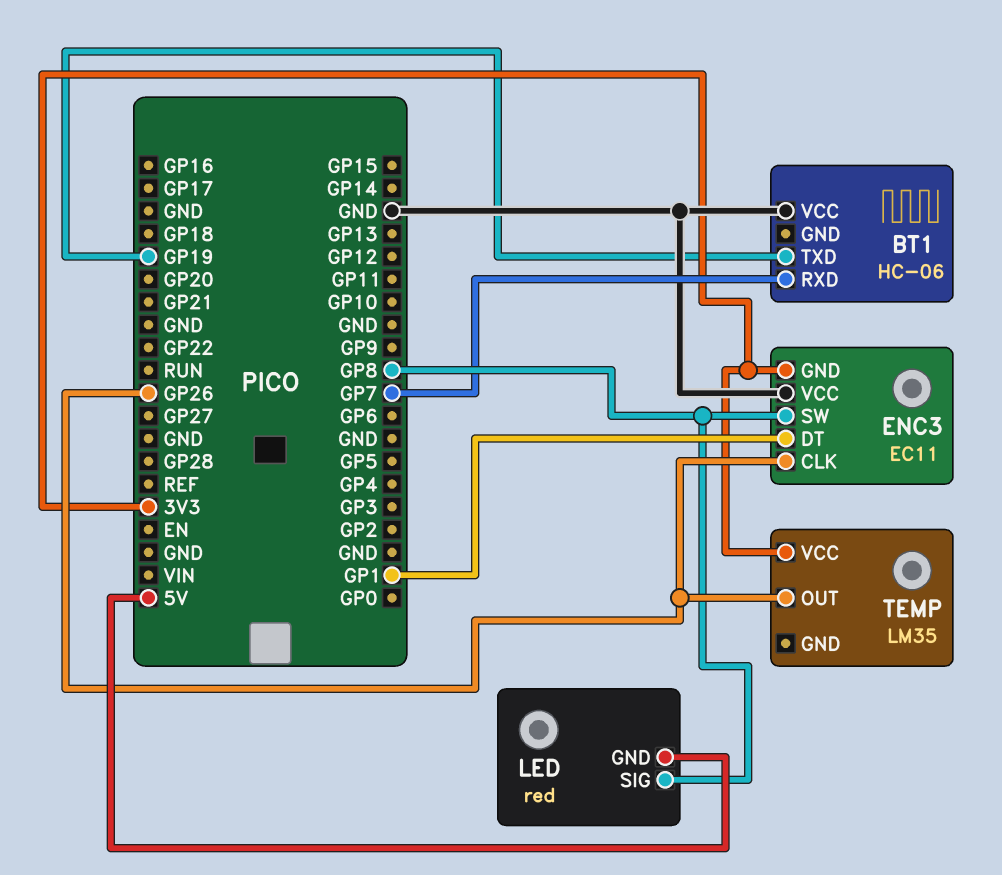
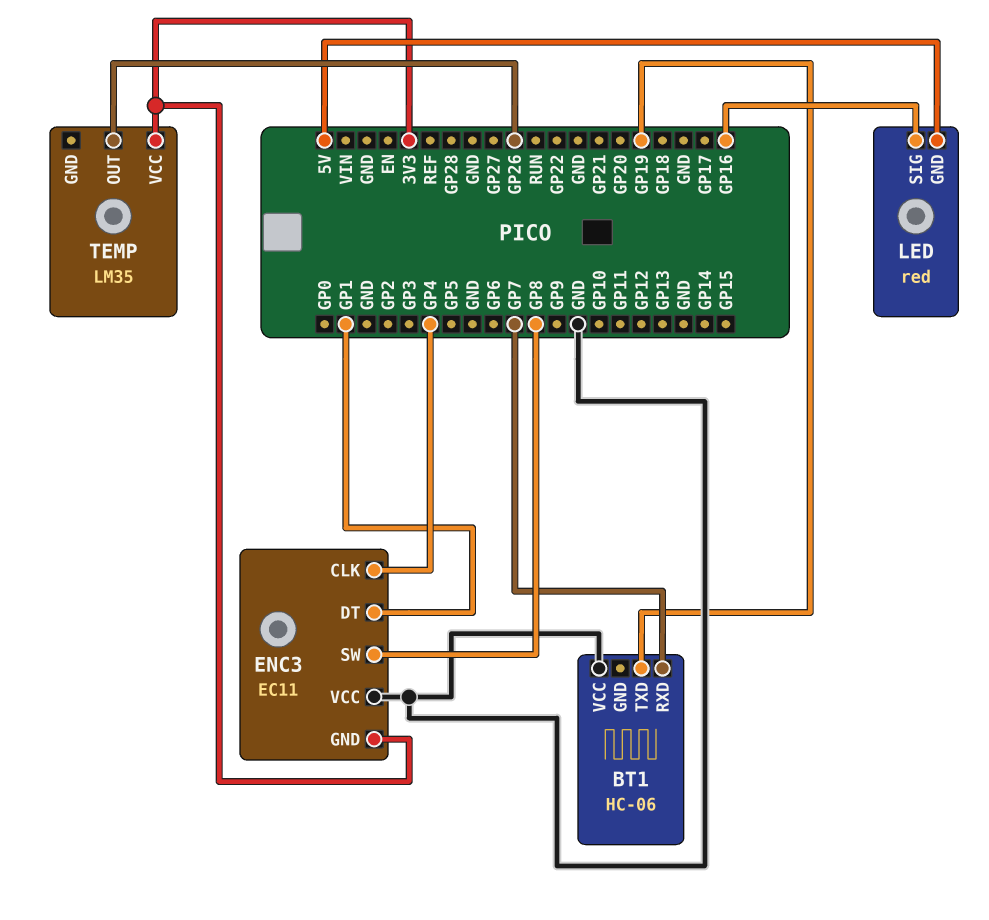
ENC3 pin CLK: GP26 -> GP4
LED pin SIG: GP8 -> GP16

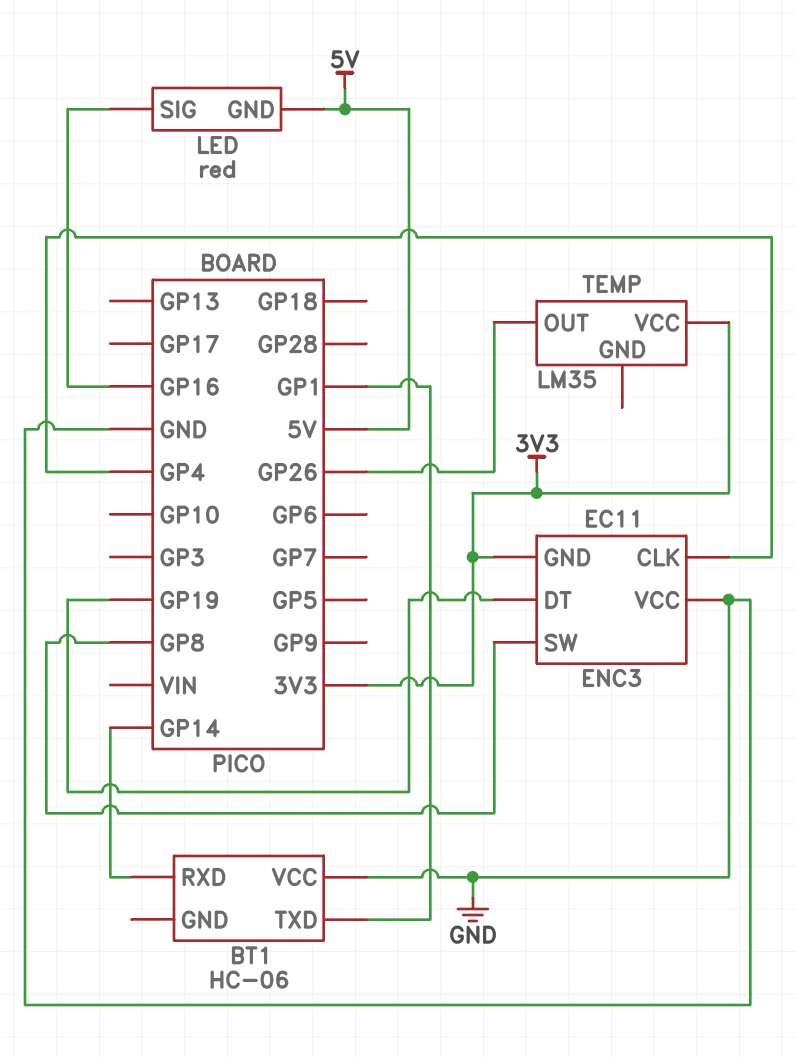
BT1 pin RXD: GP7 -> GP14
BT1 pin TXD: GP19 -> GP1
ENC3 pin DT: GP1 -> GP19

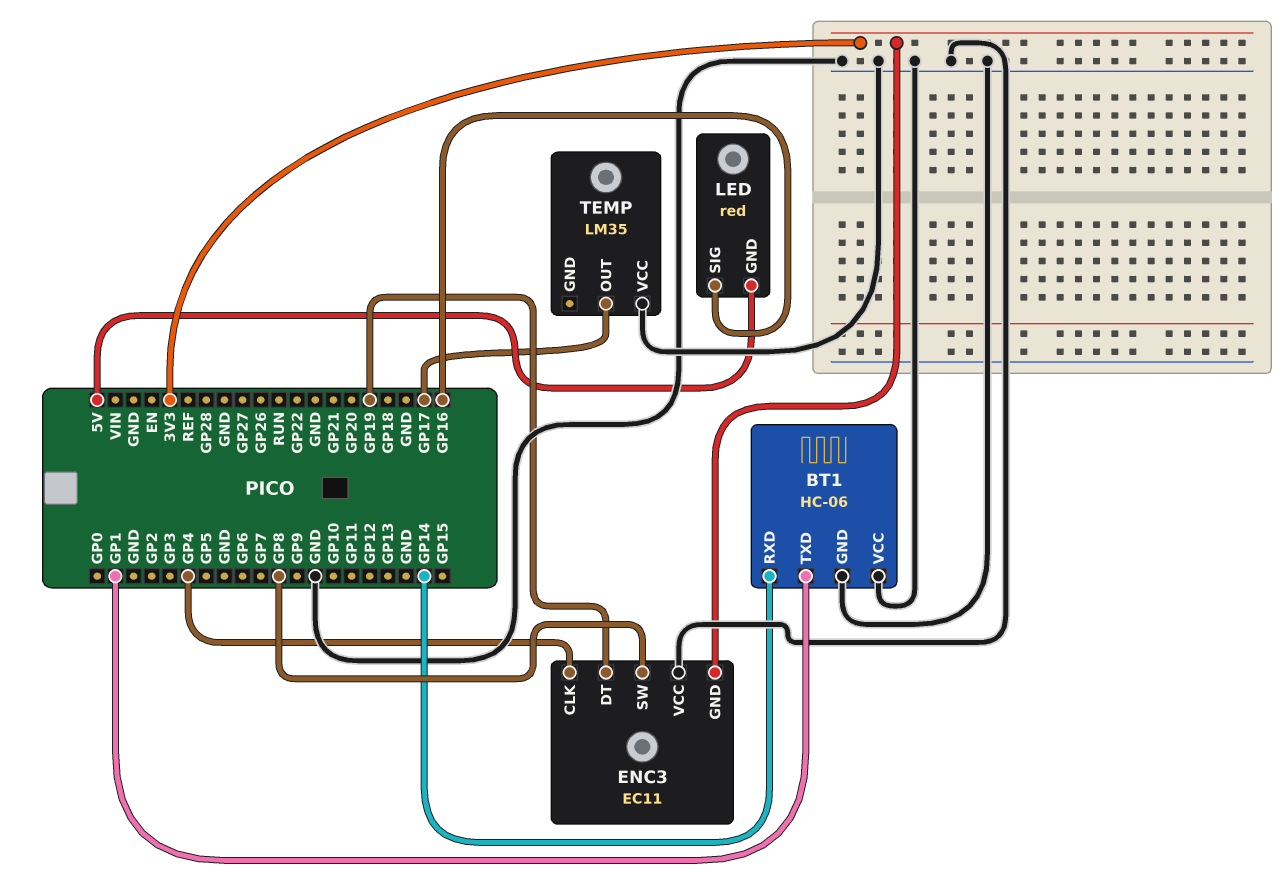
BT1 pin GND: none -> GND
TEMP pin OUT: GP26 -> GP17
TEMP pin VCC: 3V3 -> GND

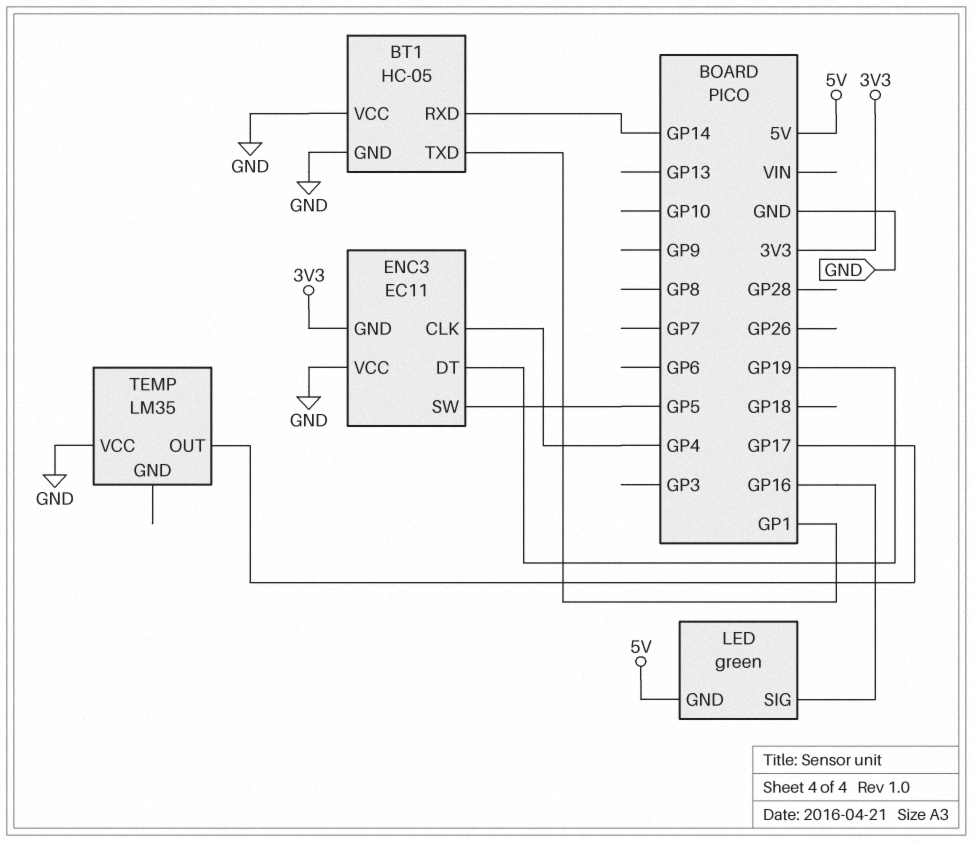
BT1: HC-06 -> HC-05
ENC3 pin SW: GP8 -> GP5
LED: red -> green

